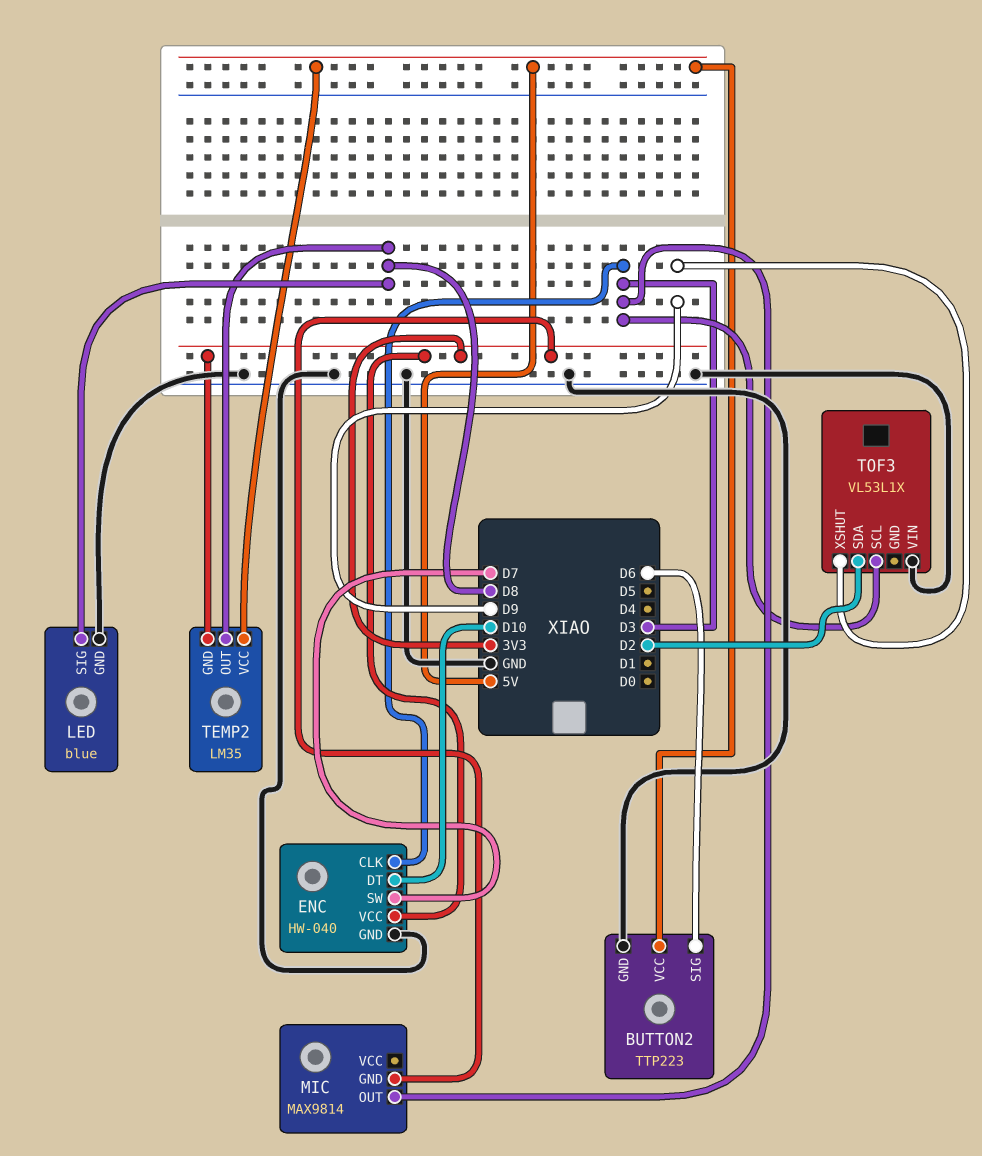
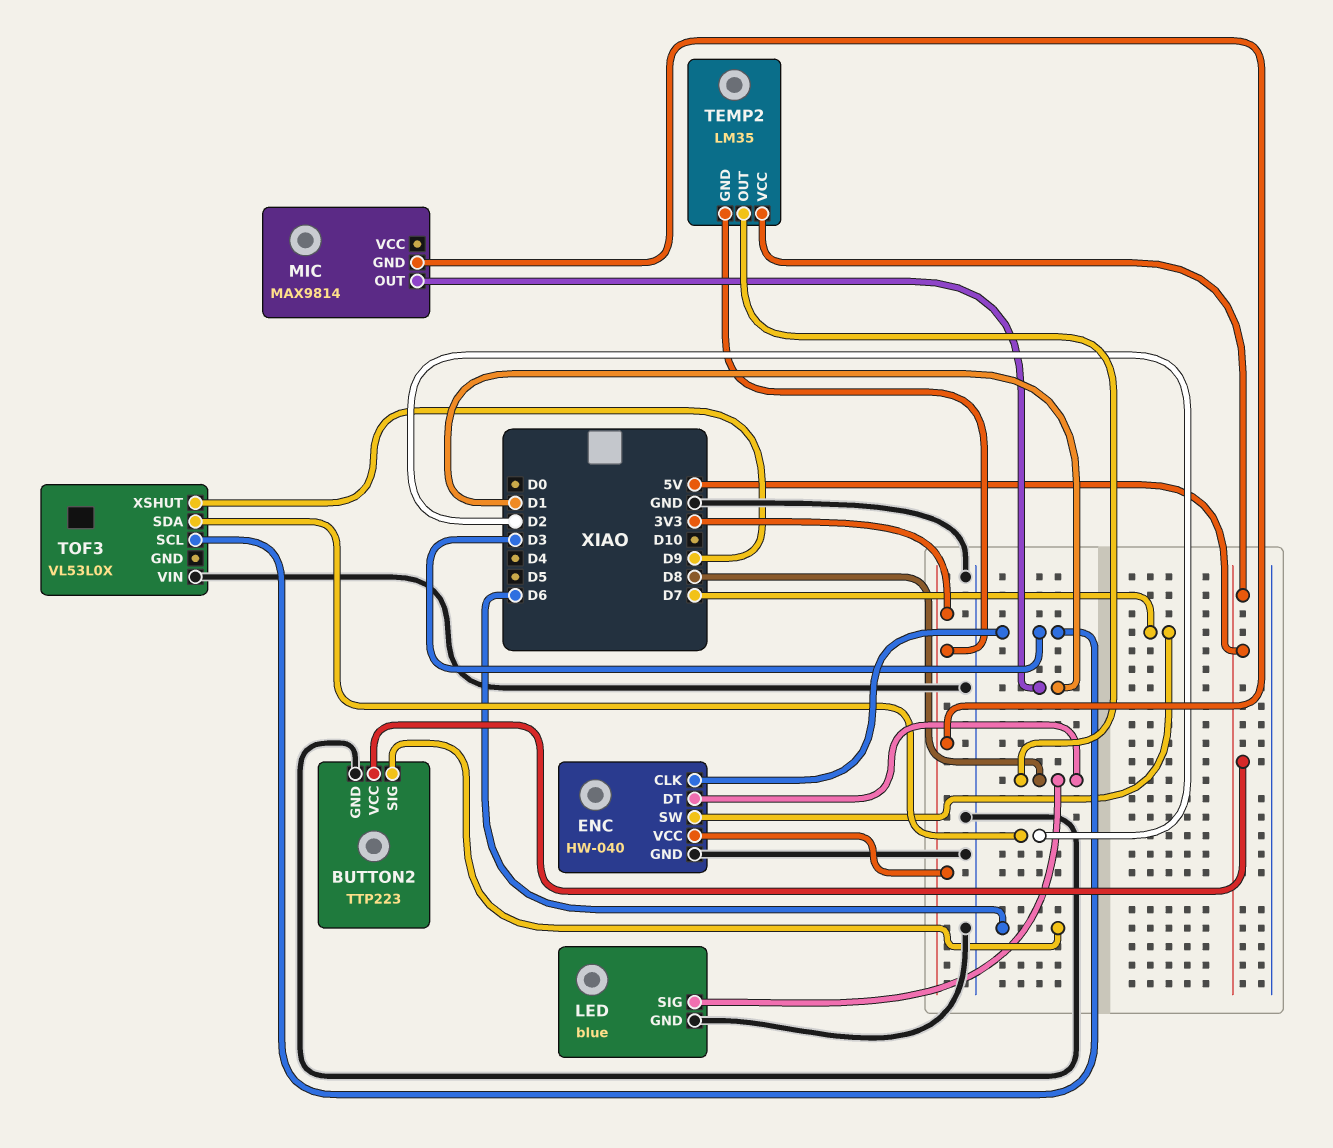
ENC pin DT: D10 -> D8
MIC pin OUT: D3 -> D1
TOF3: VL53L1X -> VL53L0X

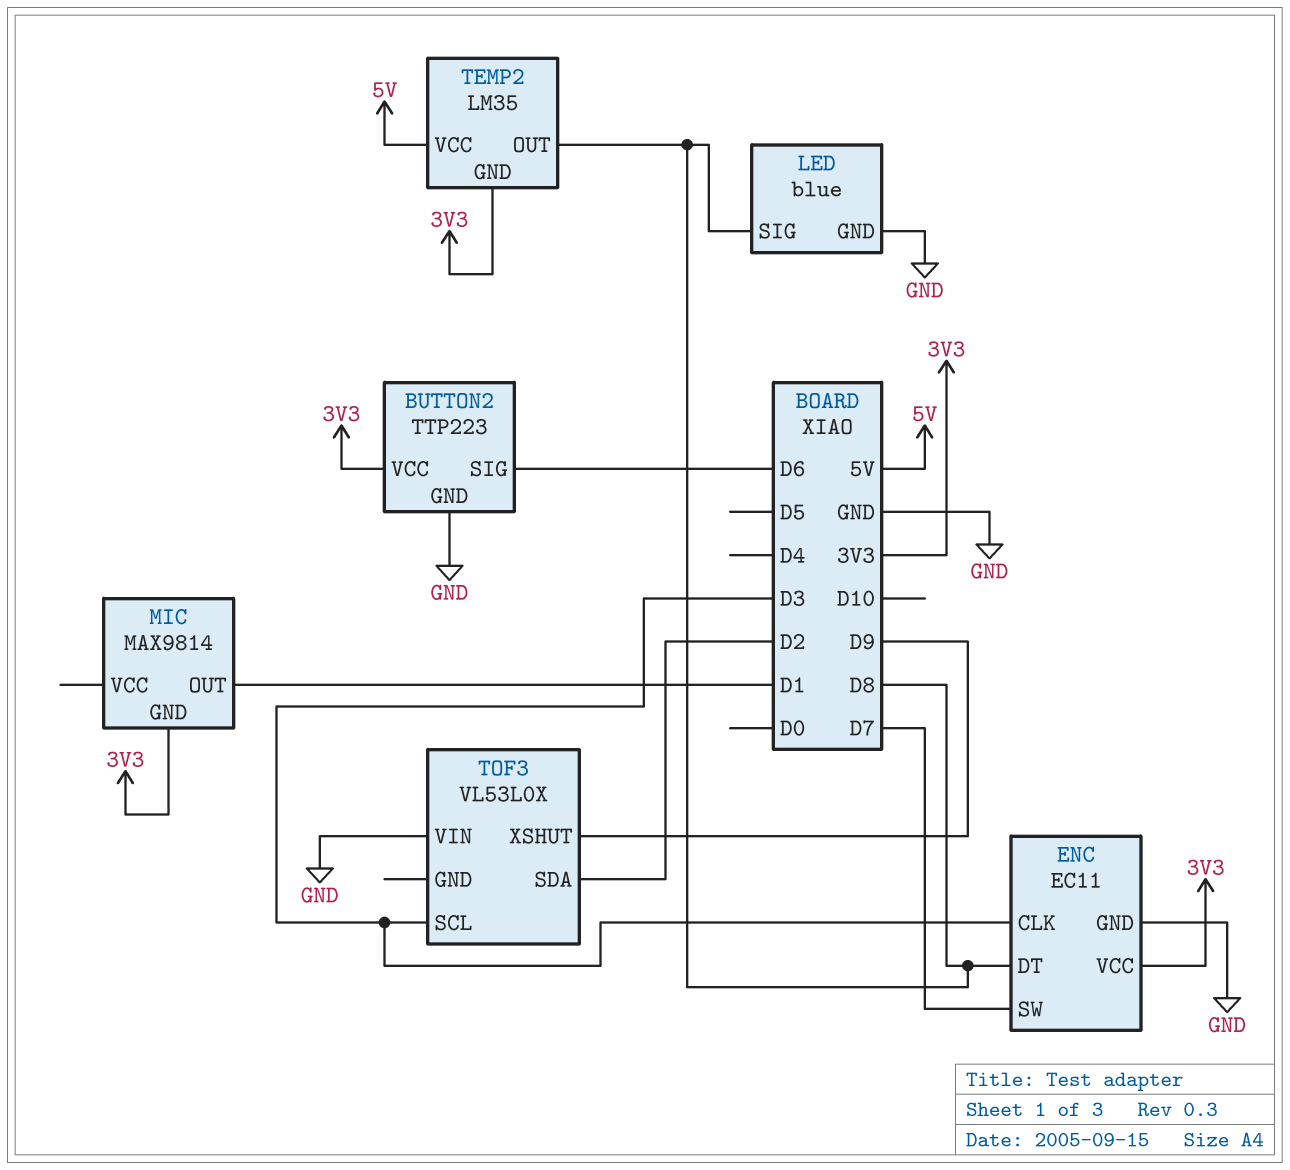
BUTTON2 pin VCC: 5V -> 3V3
ENC: HW-040 -> EC11

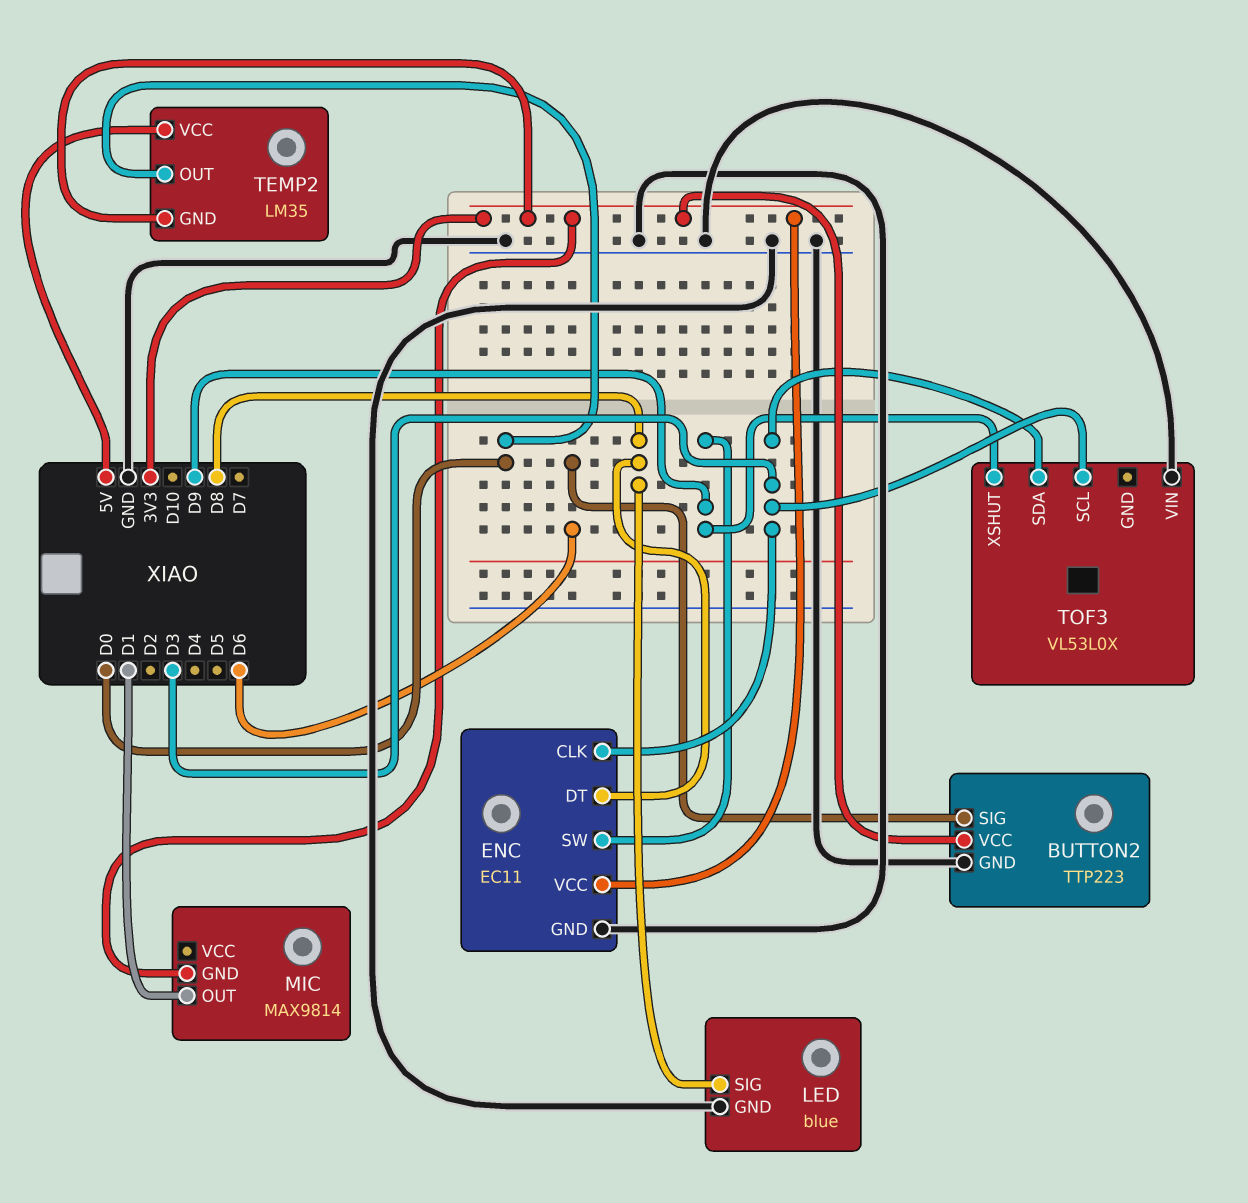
ENC pin SW: D7 -> D9
TEMP2 pin OUT: D8 -> D0
TOF3 pin SDA: D2 -> D3

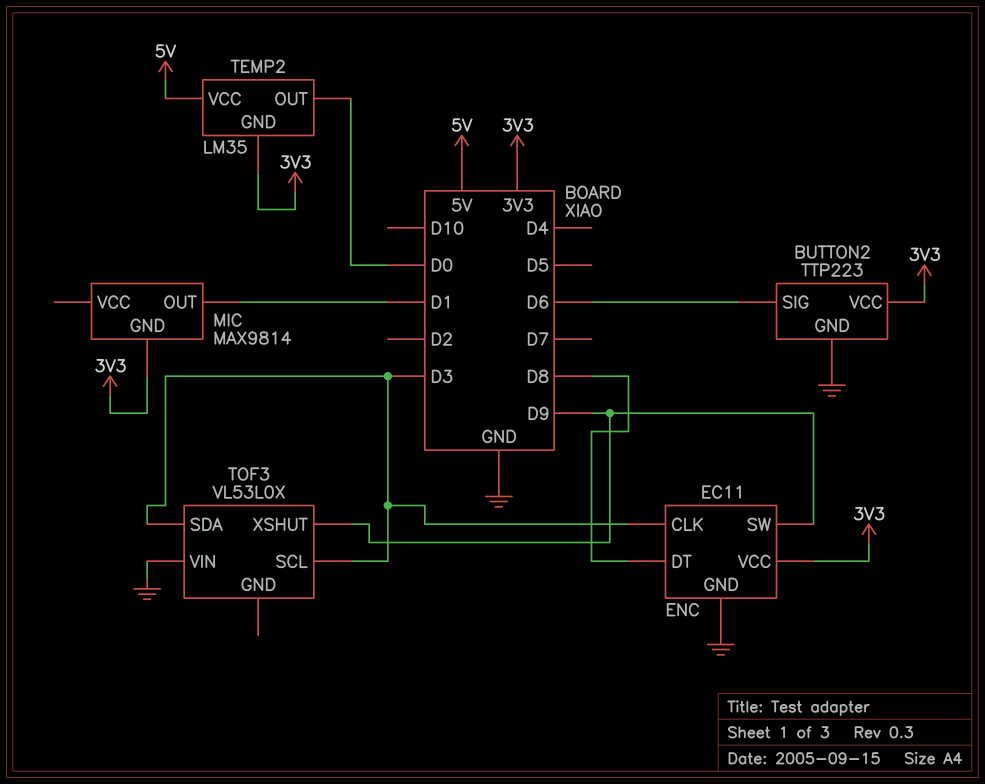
LED: blue -> none
LED pin GND: GND -> none
LED pin SIG: D8 -> none

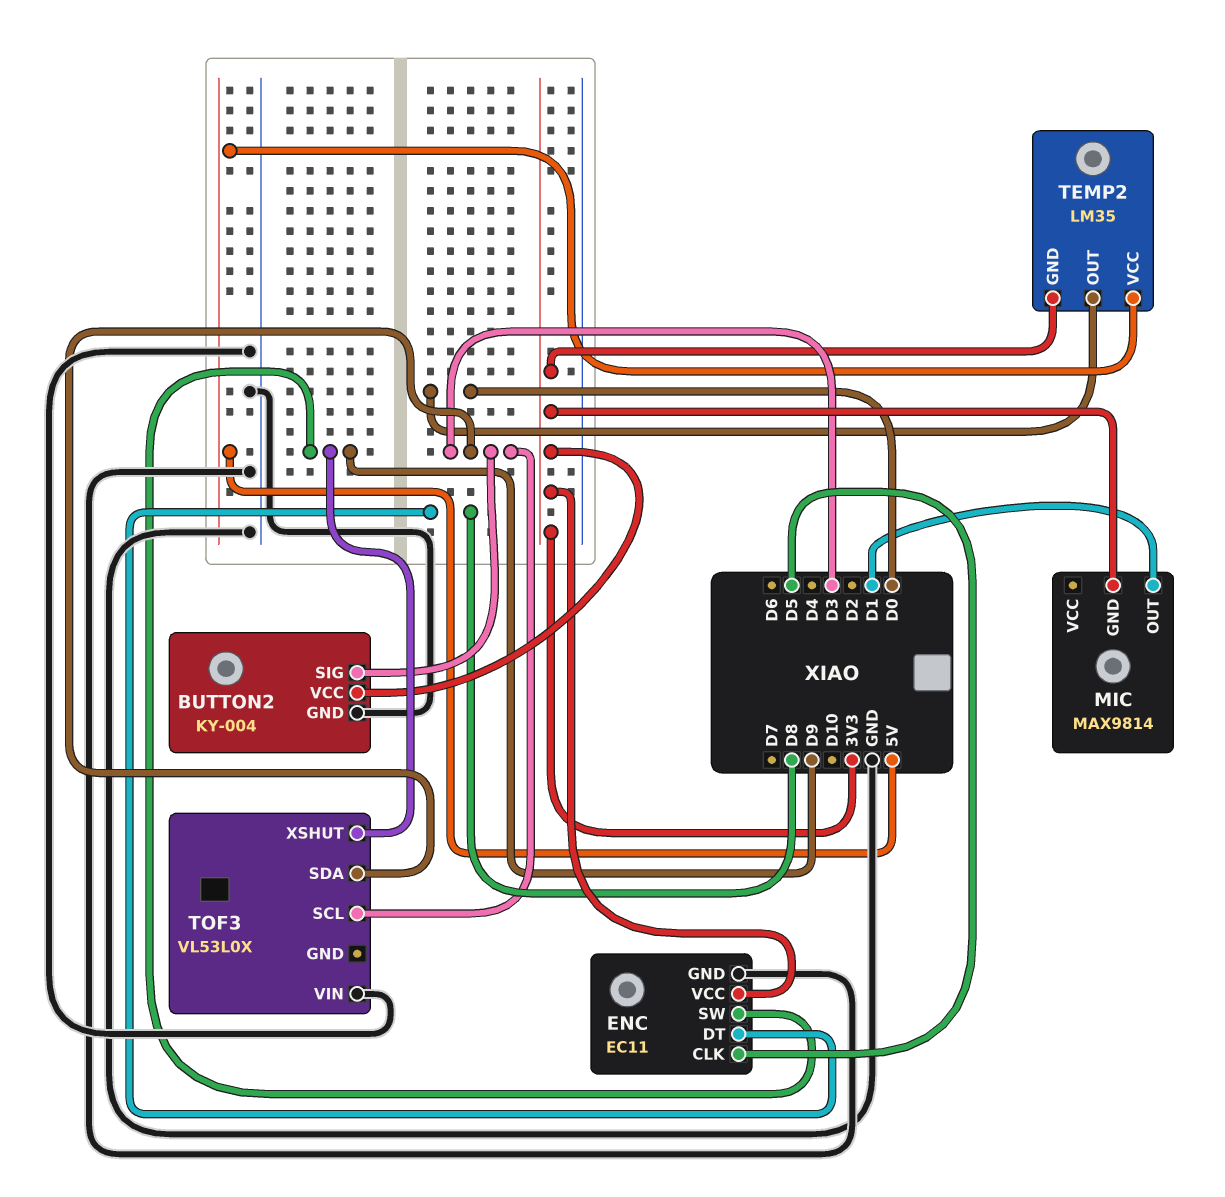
BUTTON2: TTP223 -> KY-004
BUTTON2 pin SIG: D6 -> D3
ENC pin CLK: D3 -> D5

